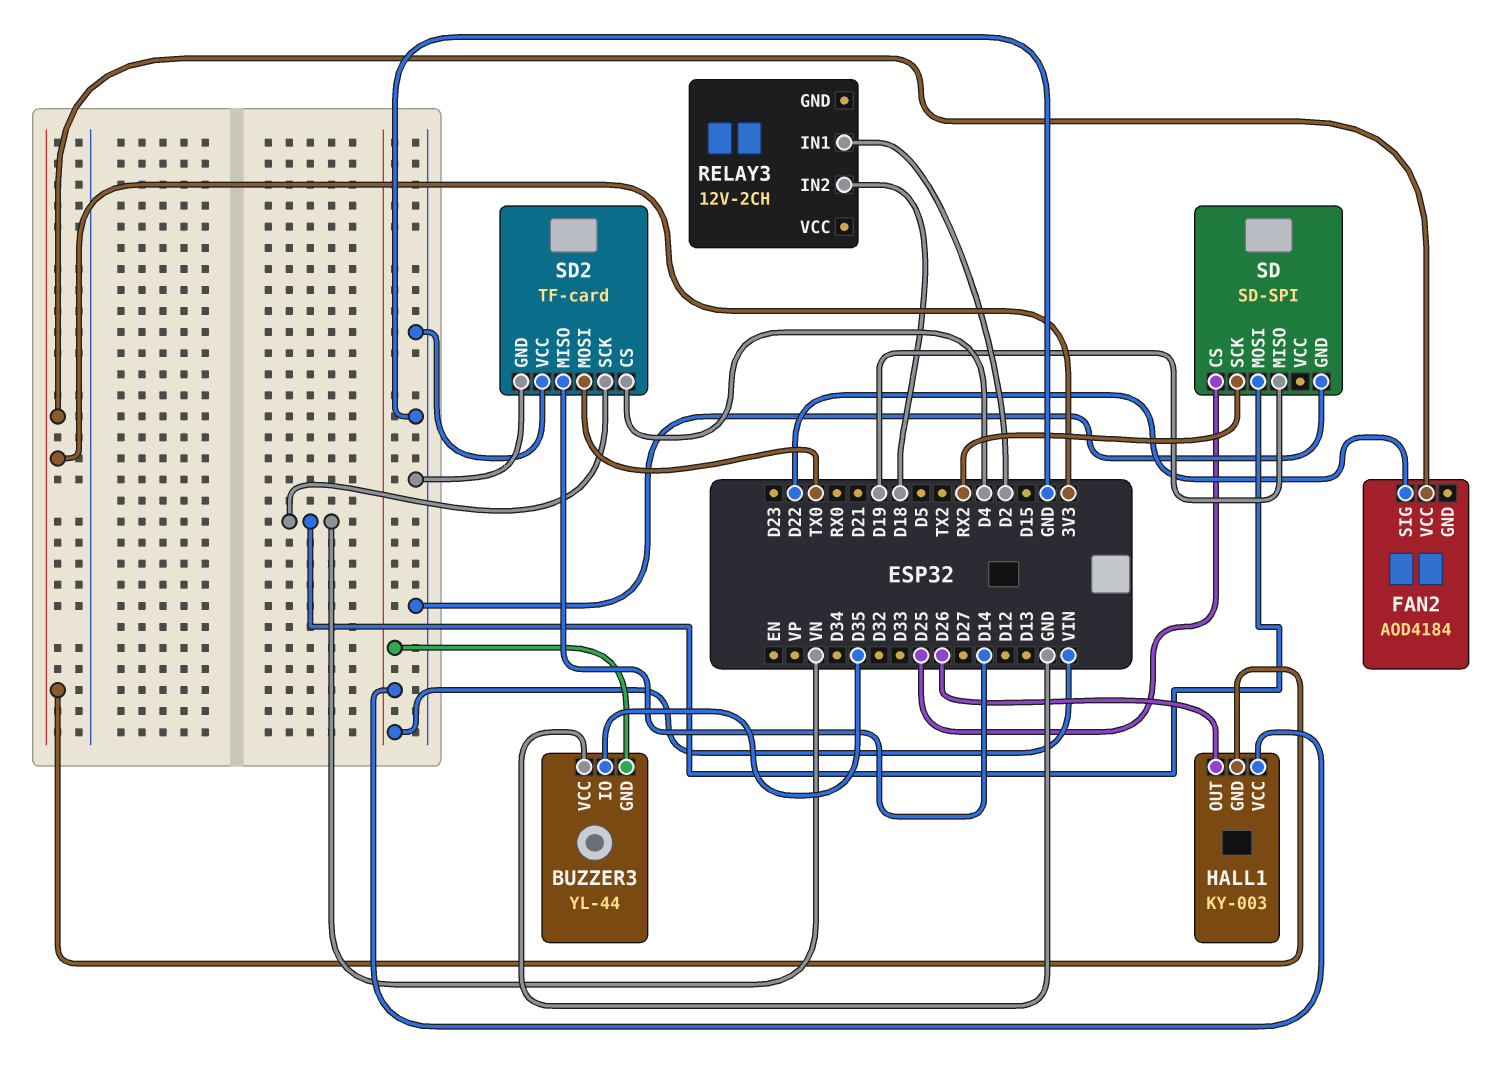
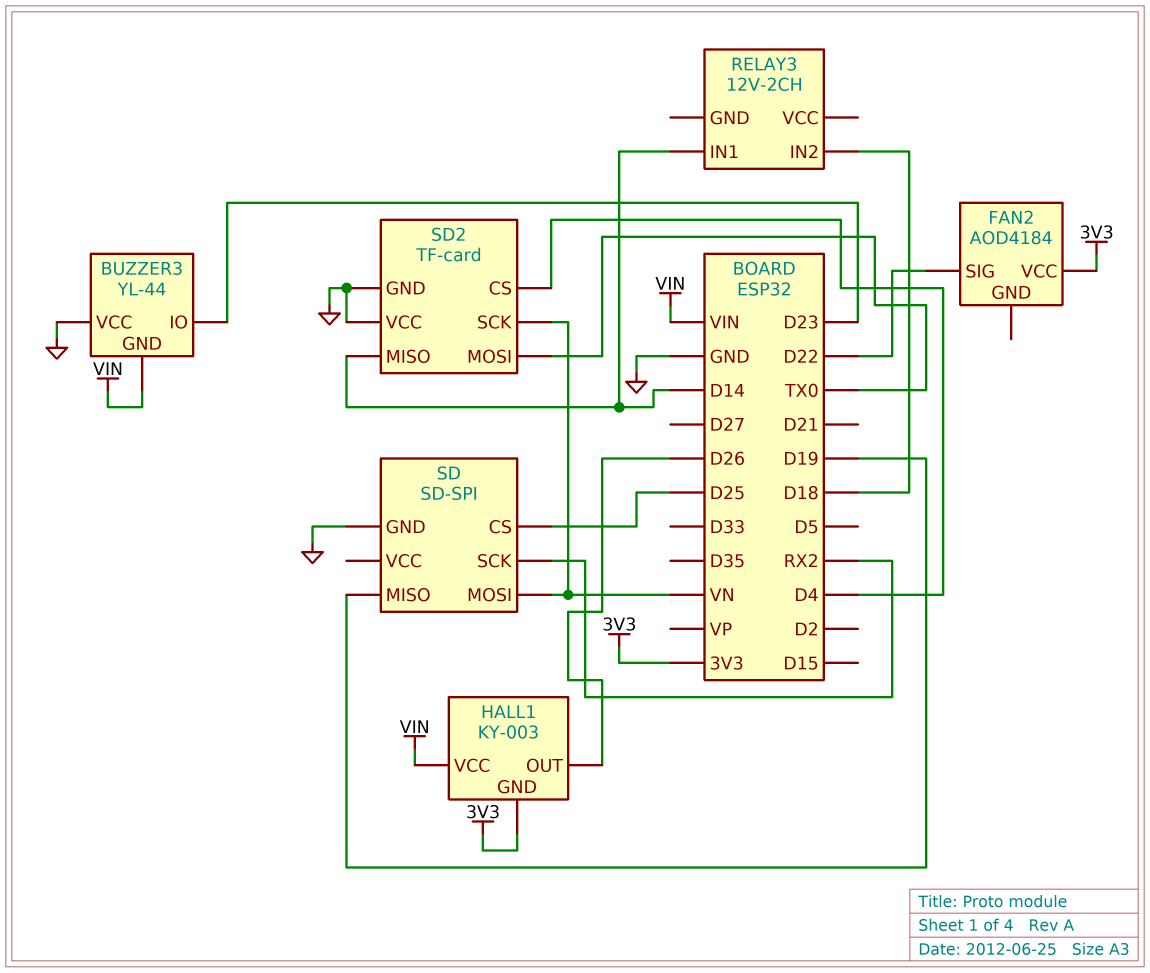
BUZZER3 pin IO: D35 -> D23
RELAY3 pin IN1: D2 -> D14

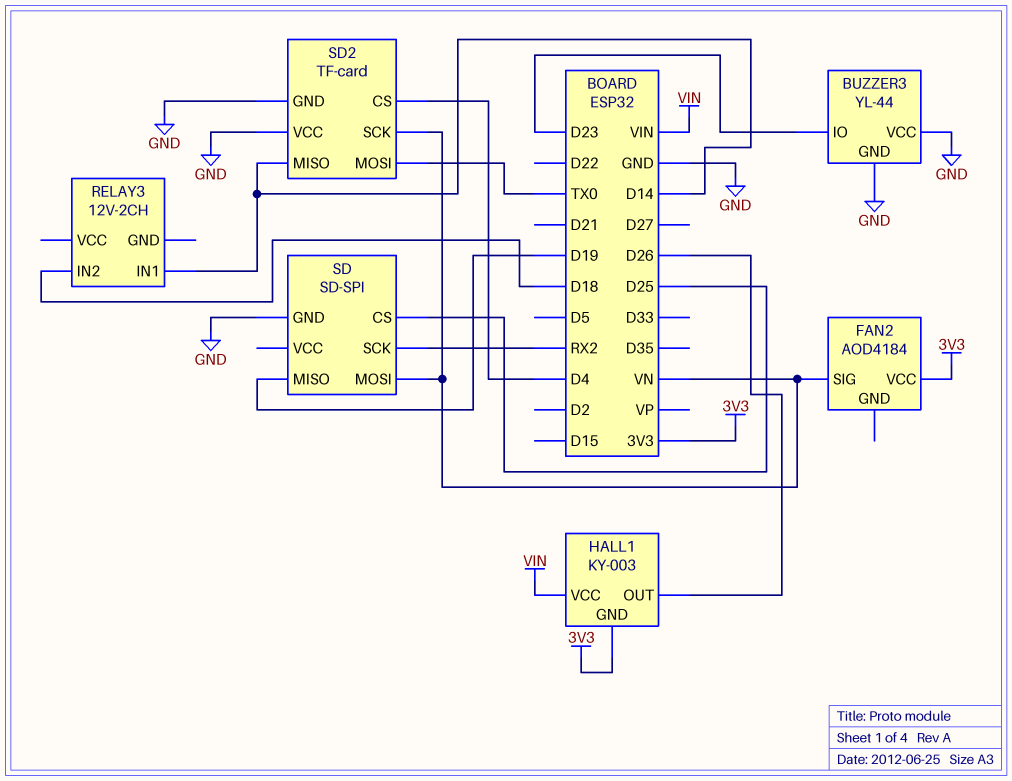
BUZZER3 pin GND: VIN -> GND
FAN2 pin SIG: D22 -> VN

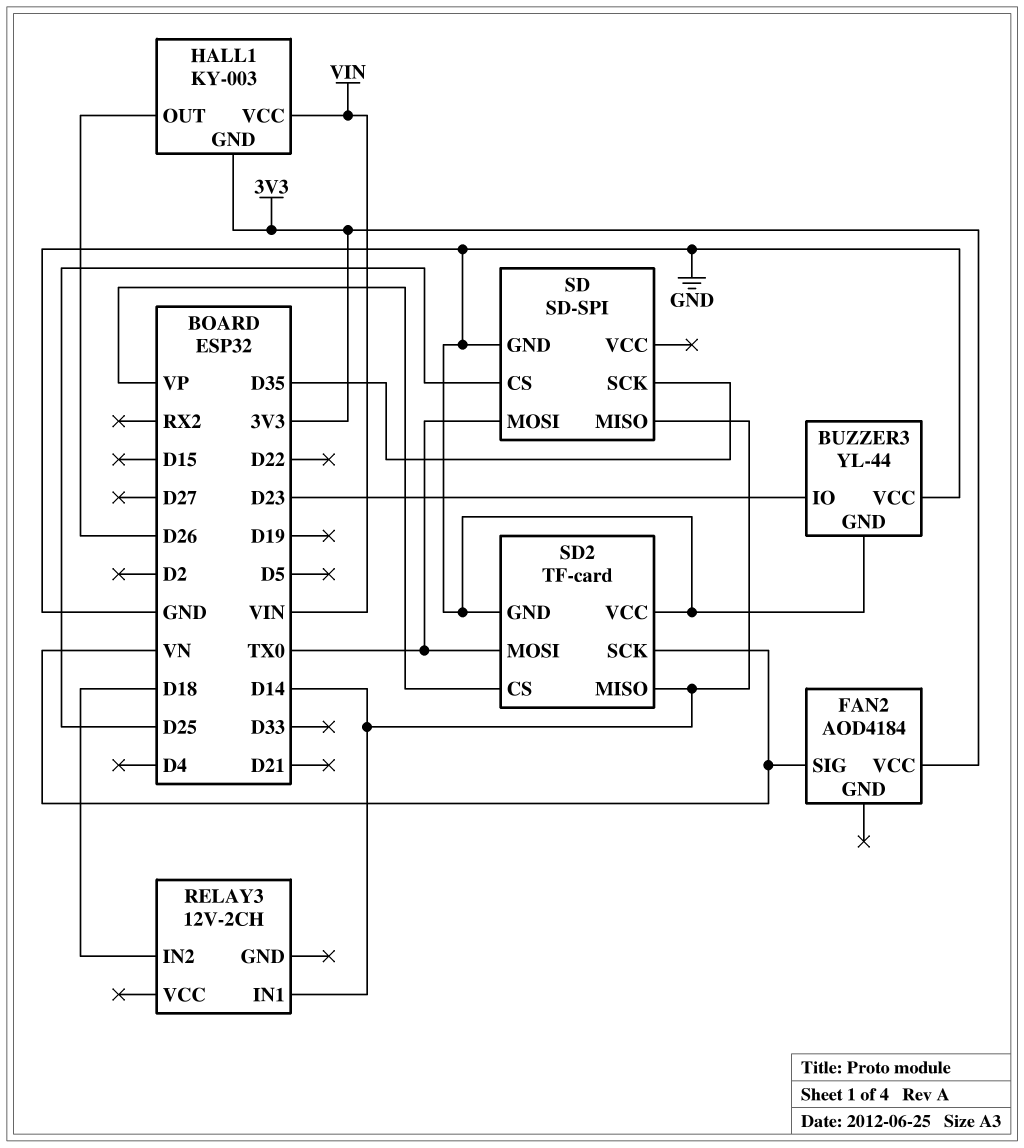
SD pin MISO: D19 -> D14
SD pin MOSI: VN -> TX0
SD pin SCK: RX2 -> D35
SD2 pin CS: D4 -> VP

